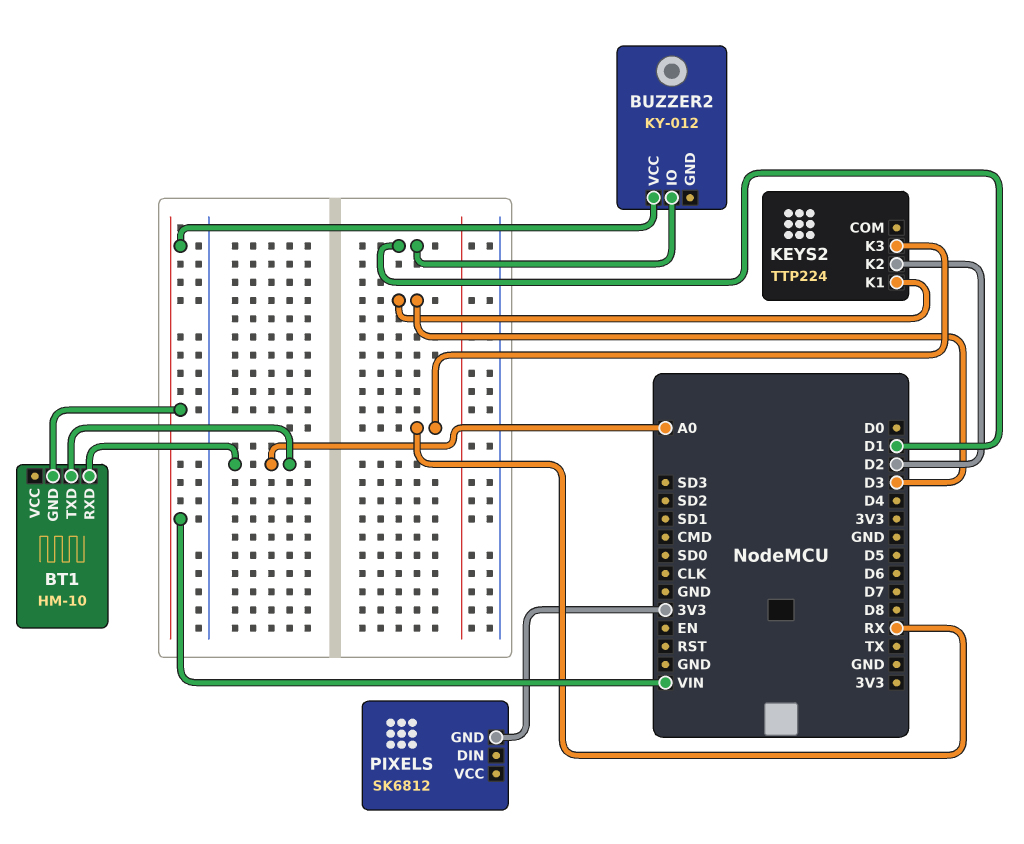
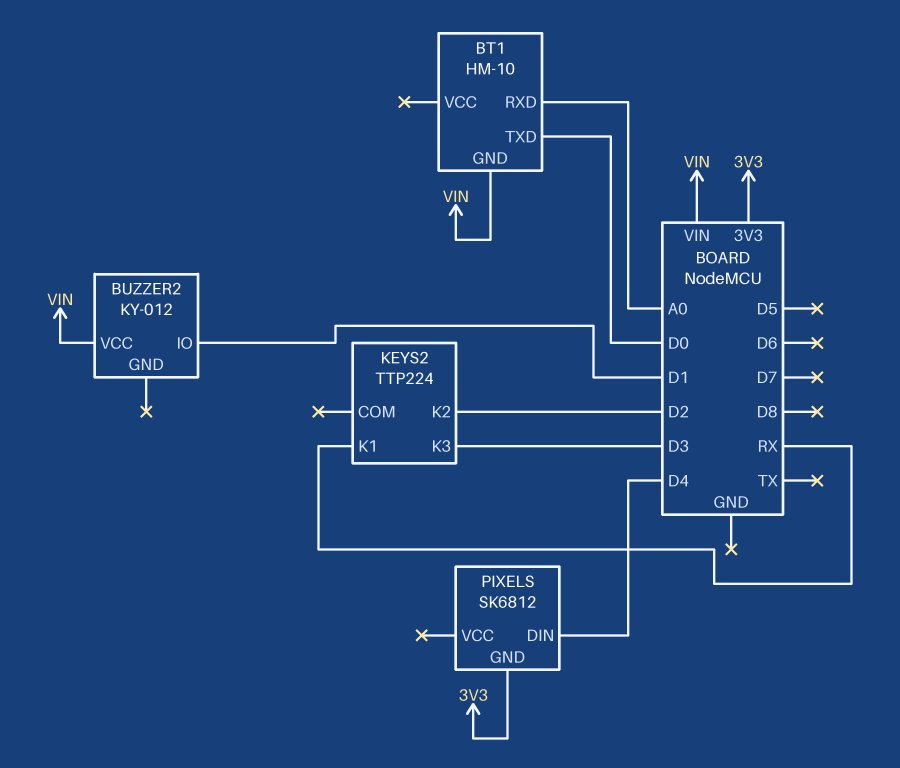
BT1 pin TXD: A0 -> D0
KEYS2 pin K1: D3 -> RX
KEYS2 pin K3: RX -> D3
PIXELS pin DIN: none -> D4

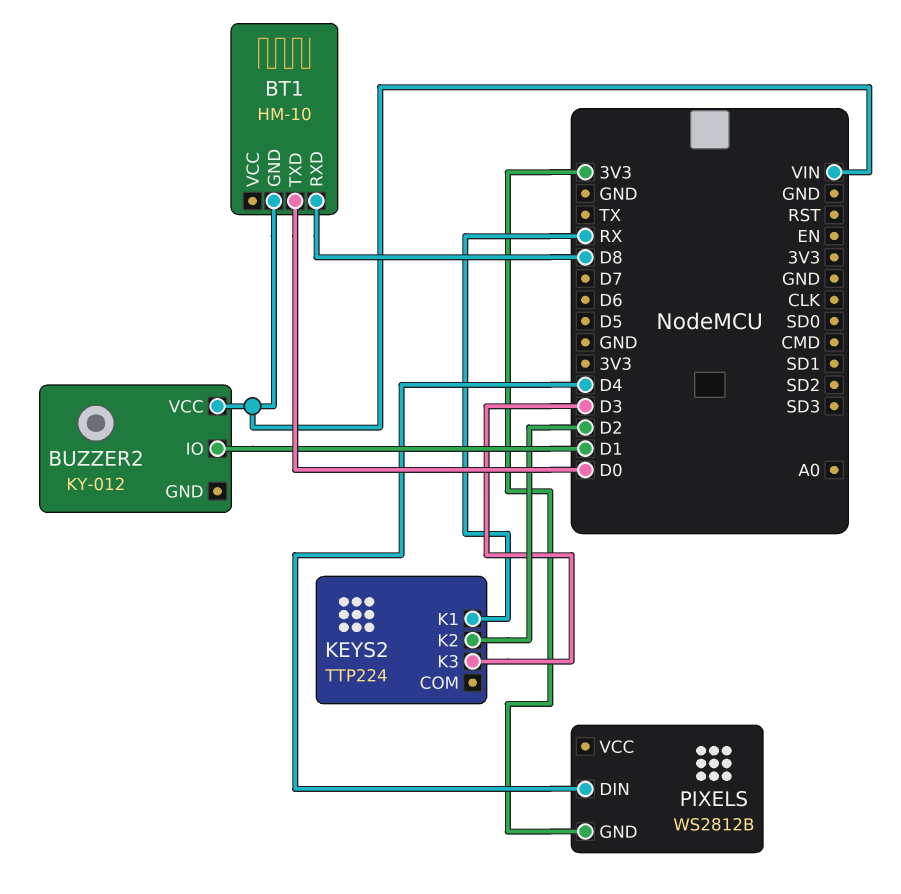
BT1 pin RXD: A0 -> D8
PIXELS: SK6812 -> WS2812B

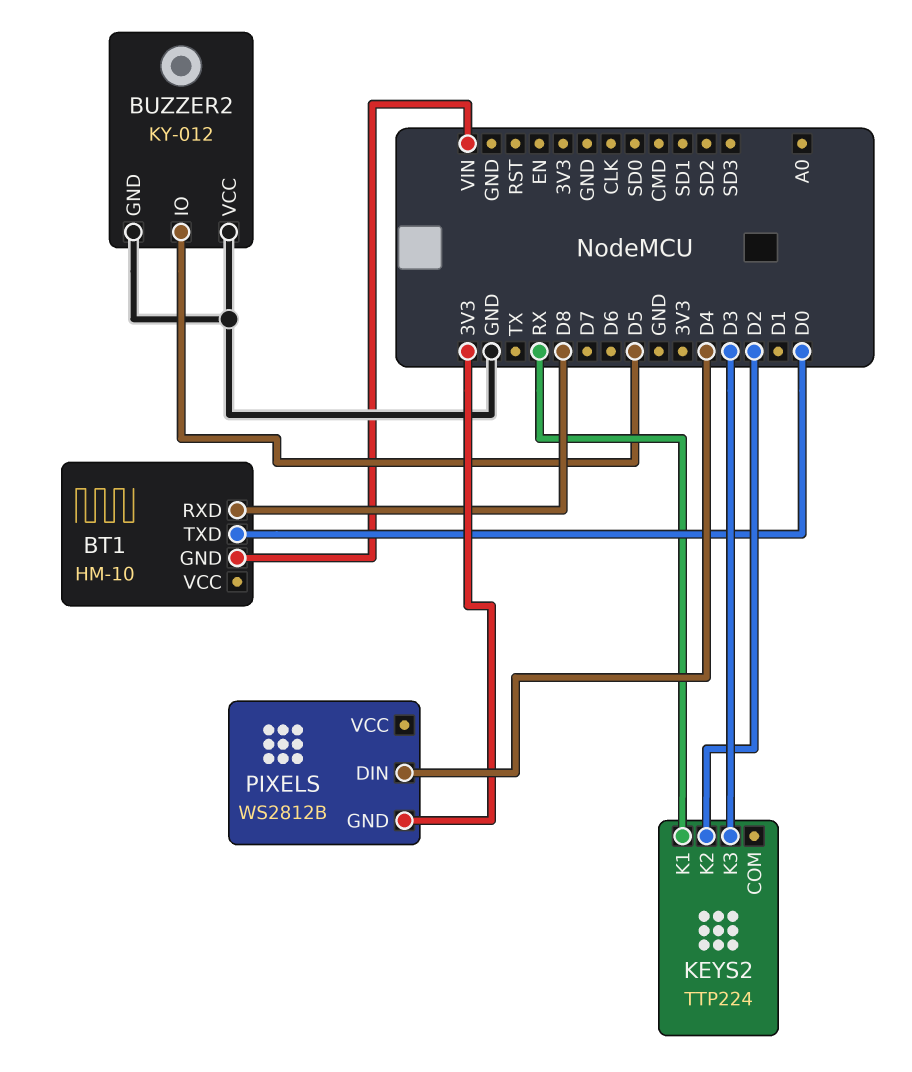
BUZZER2 pin GND: none -> GND
BUZZER2 pin IO: D1 -> D5
BUZZER2 pin VCC: VIN -> GND

